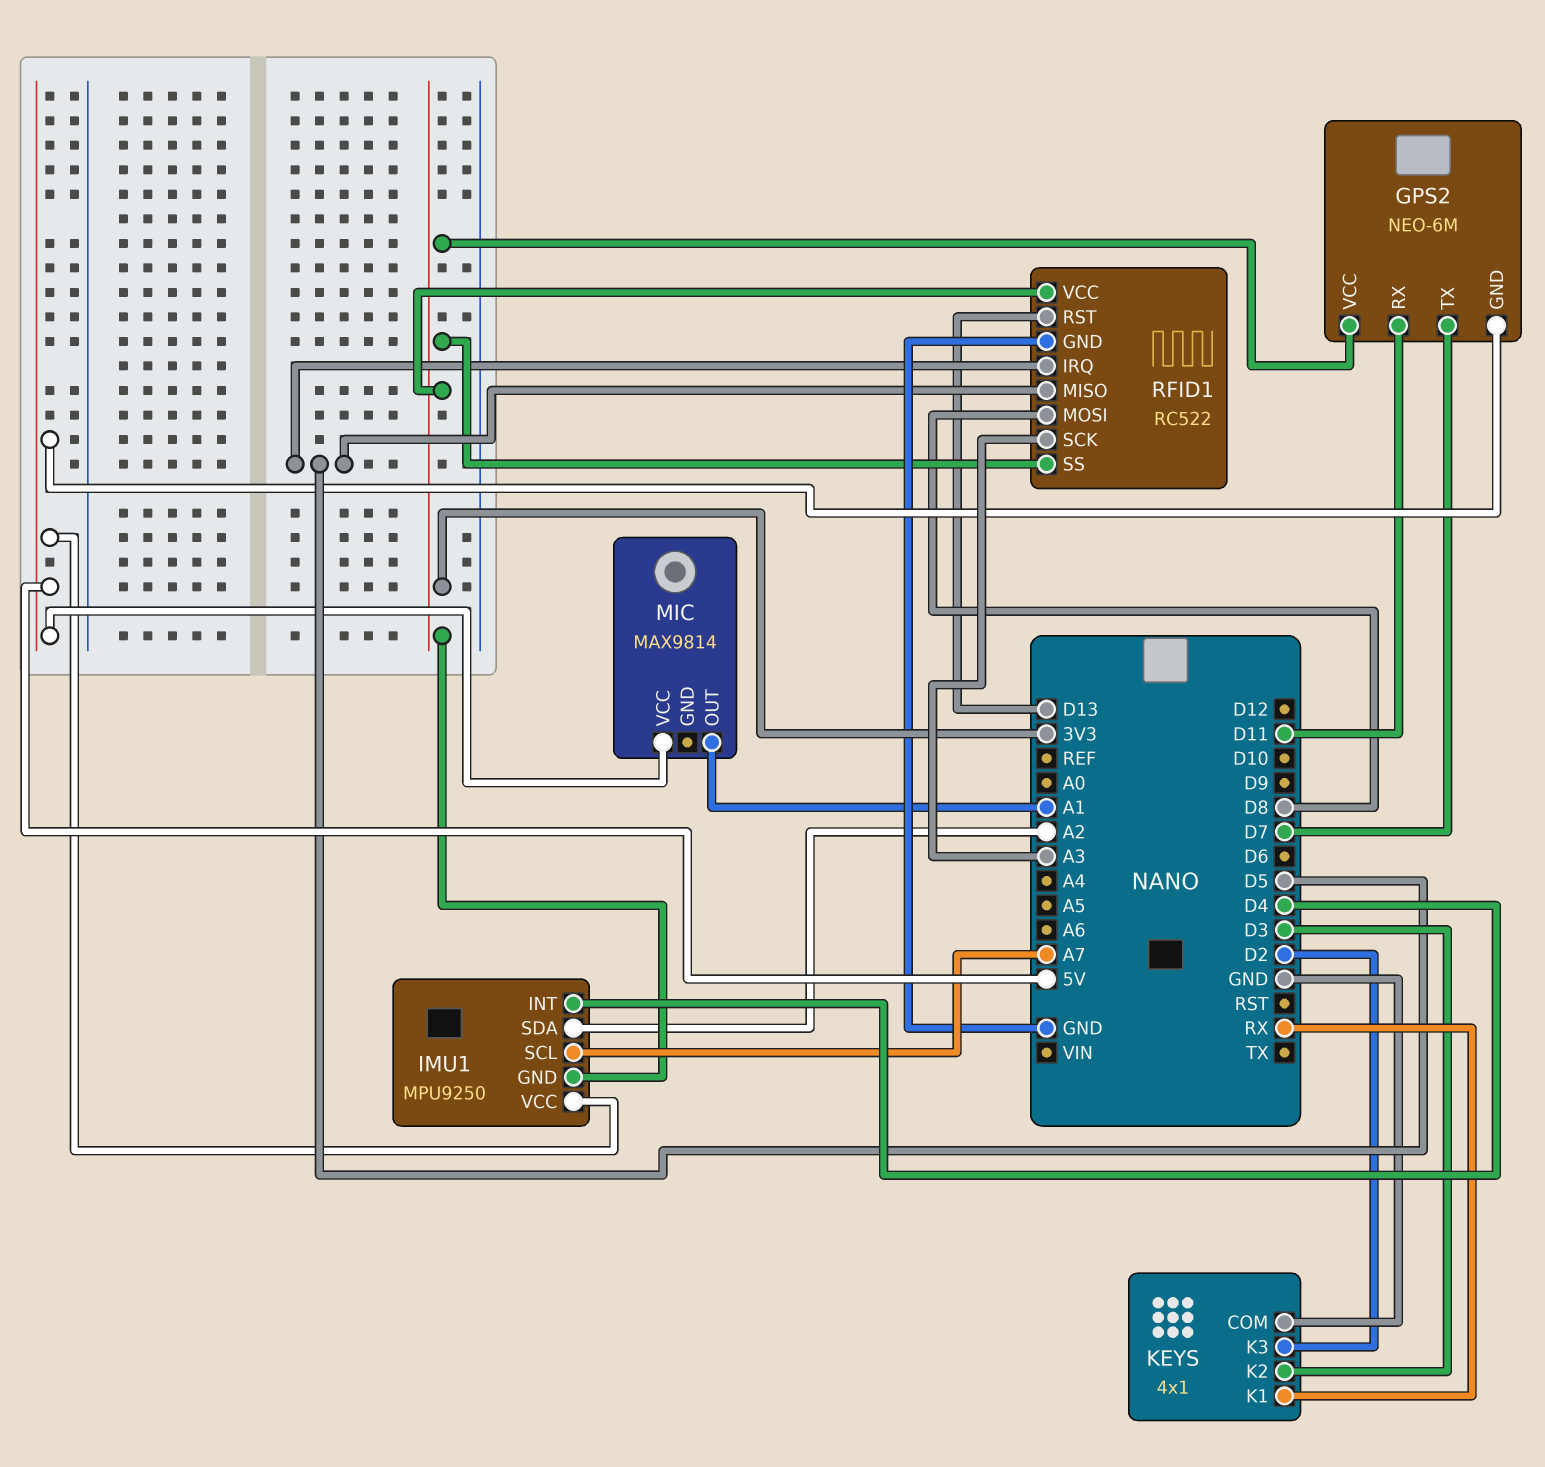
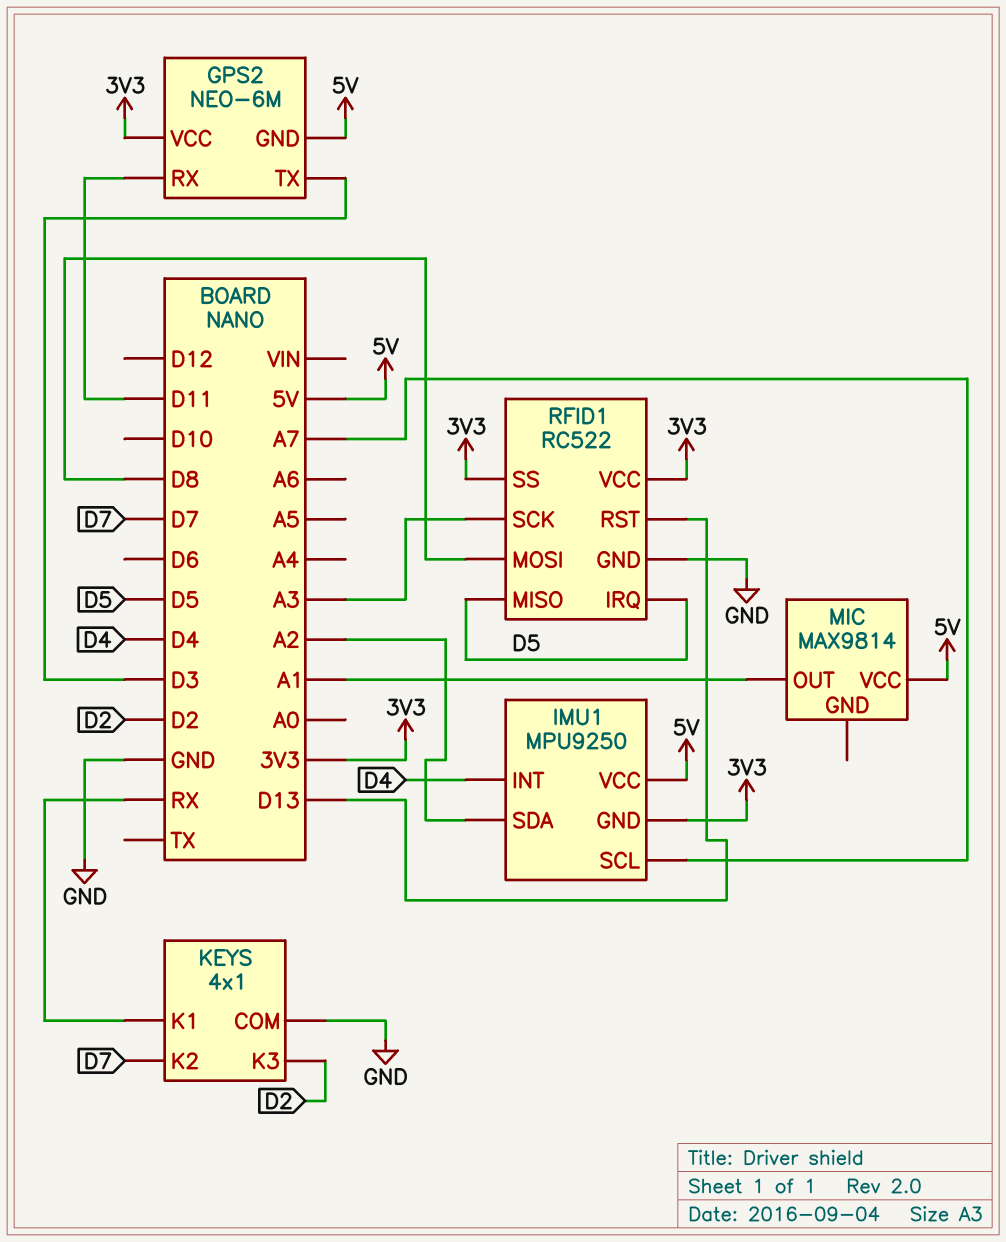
GPS2 pin TX: D7 -> D3
KEYS pin K2: D3 -> D7

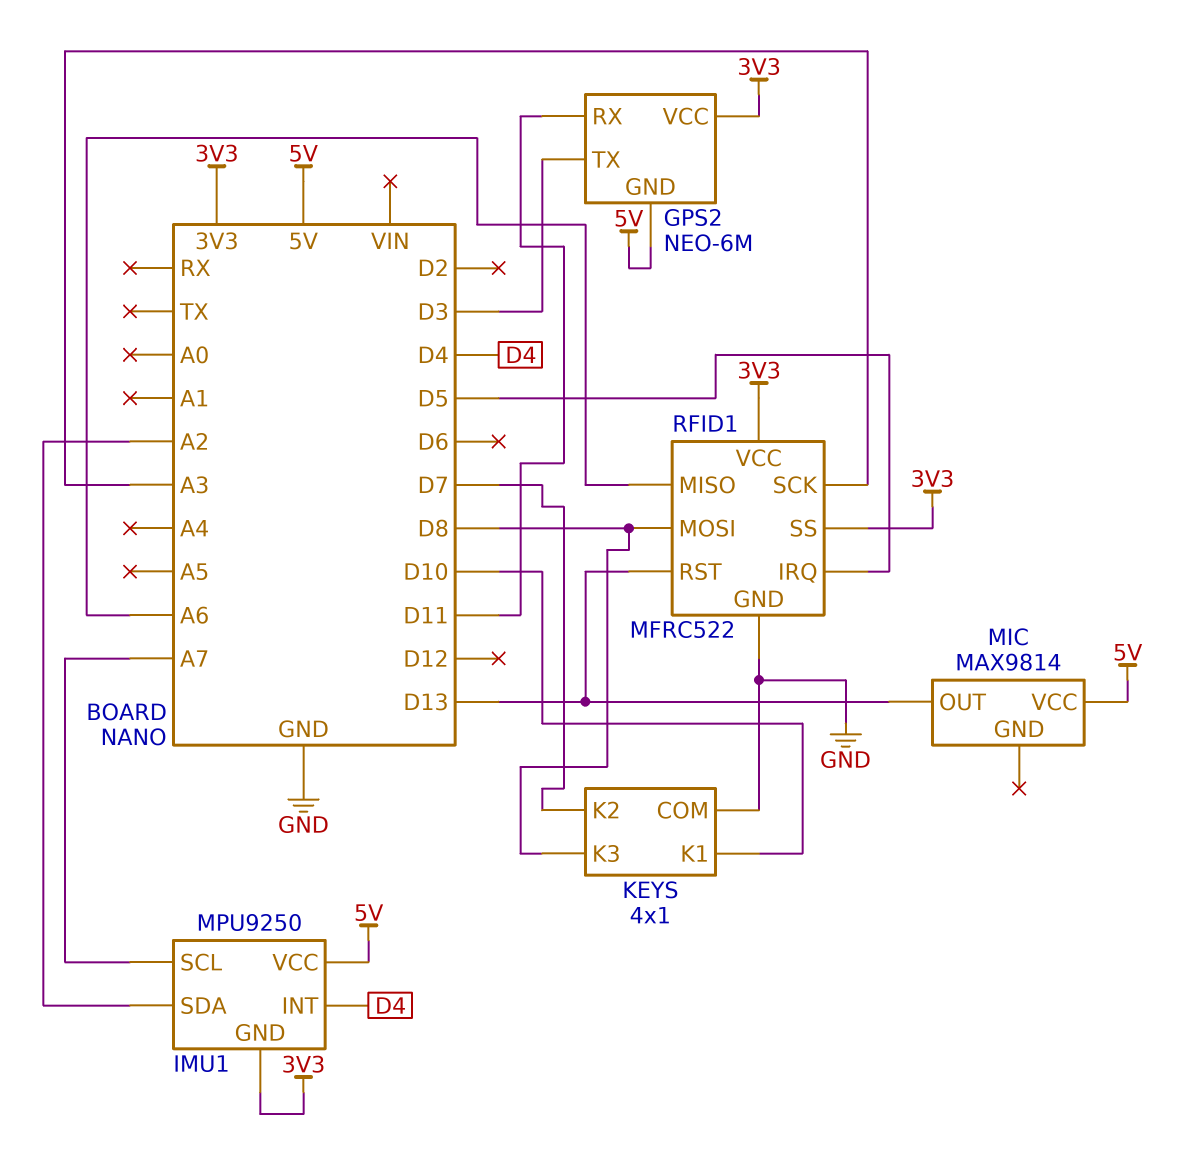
KEYS pin K1: RX -> D10
KEYS pin K3: D2 -> D8
MIC pin OUT: A1 -> D13
RFID1: RC522 -> MFRC522
RFID1 pin MISO: D5 -> A6

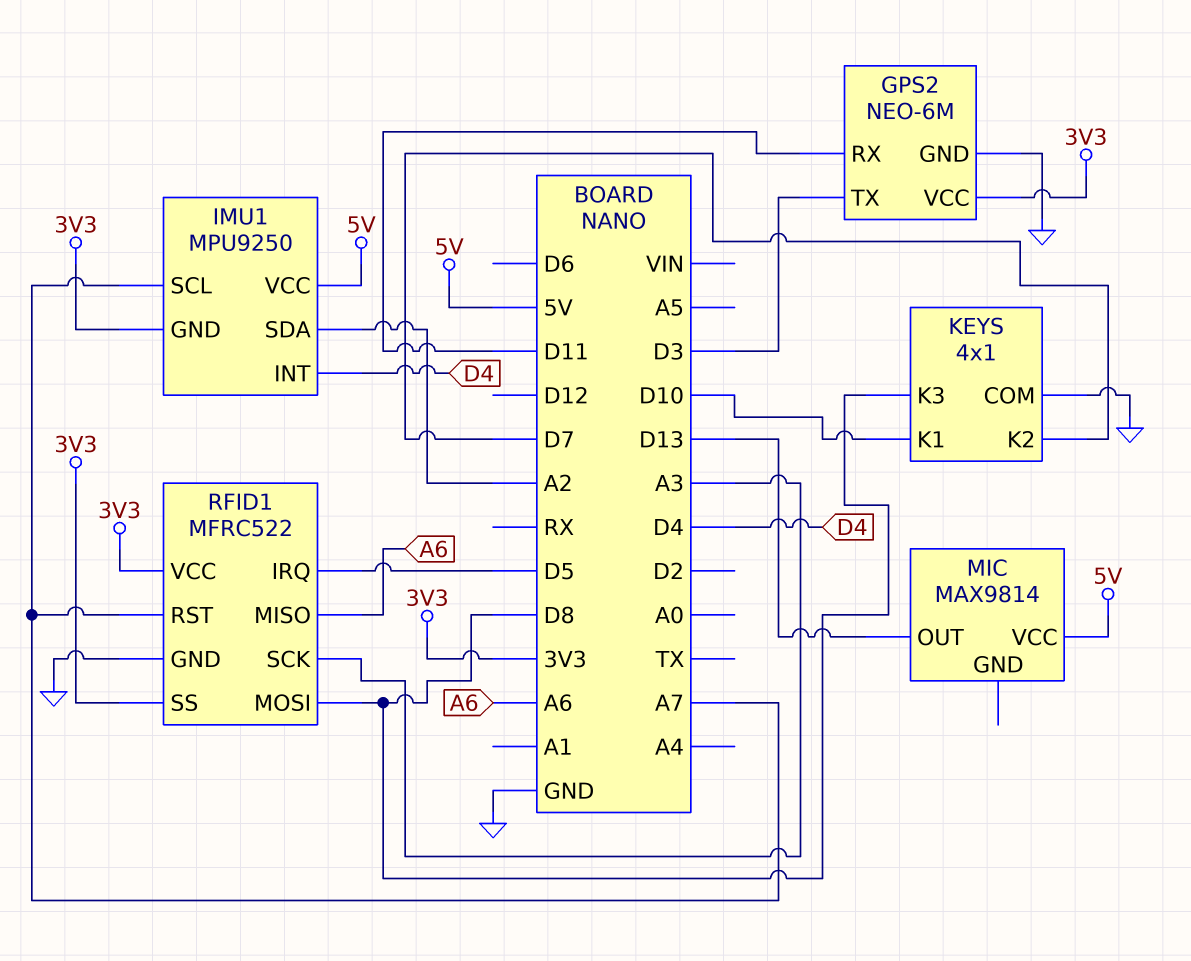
GPS2 pin GND: 5V -> GND
RFID1 pin RST: D13 -> A7

